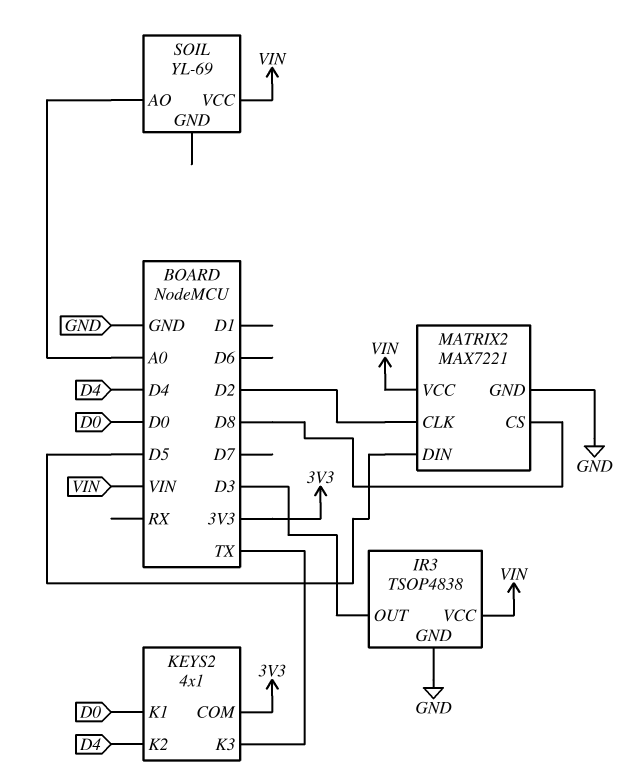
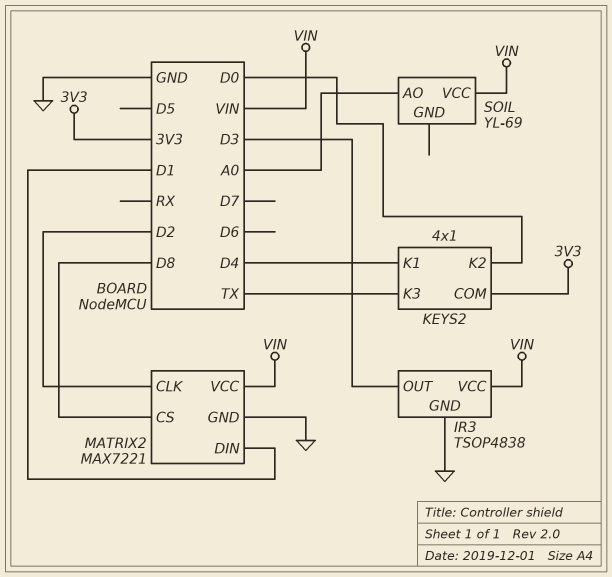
KEYS2 pin K1: D0 -> D4
KEYS2 pin K2: D4 -> D0
MATRIX2 pin DIN: D5 -> D1

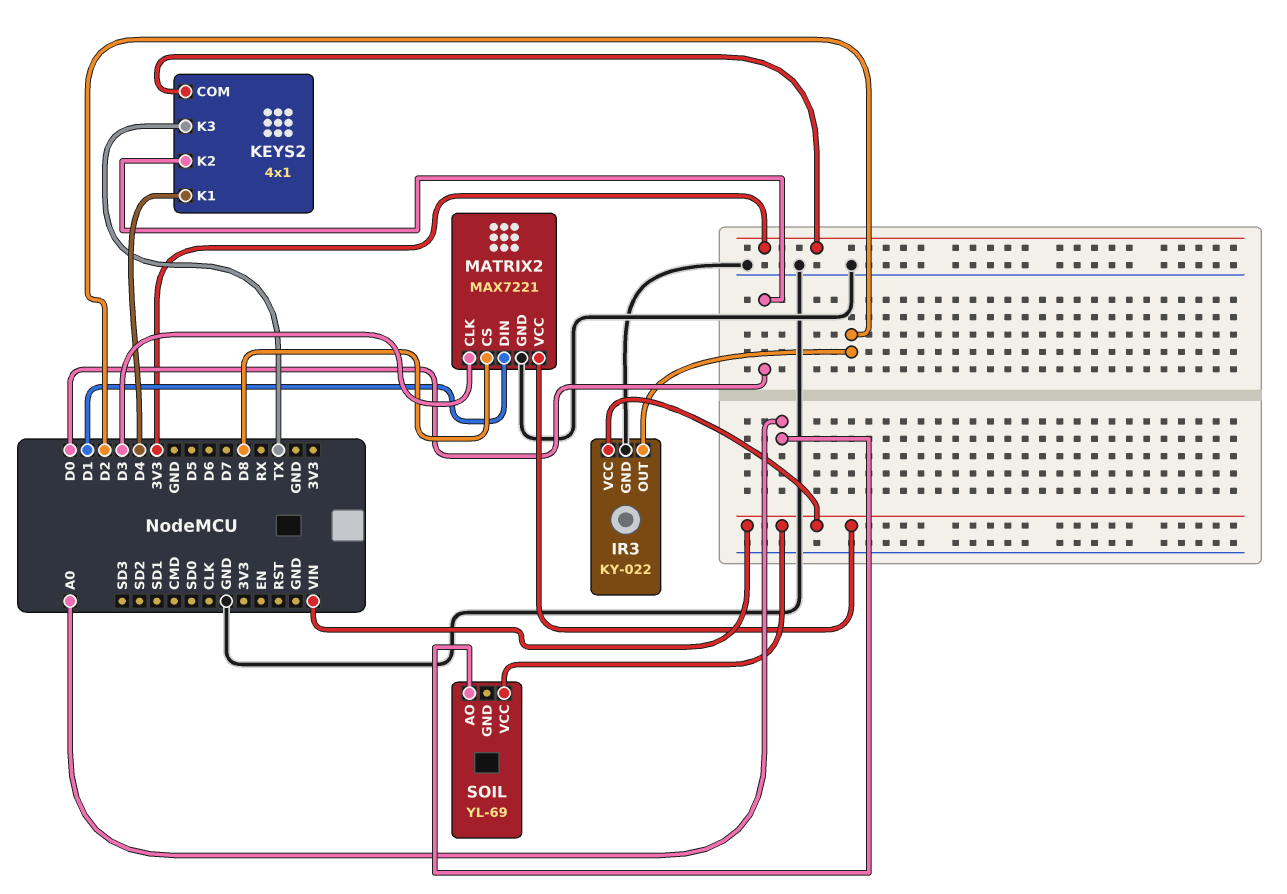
IR3: TSOP4838 -> KY-022
IR3 pin OUT: D3 -> D2
MATRIX2 pin CLK: D2 -> D3

